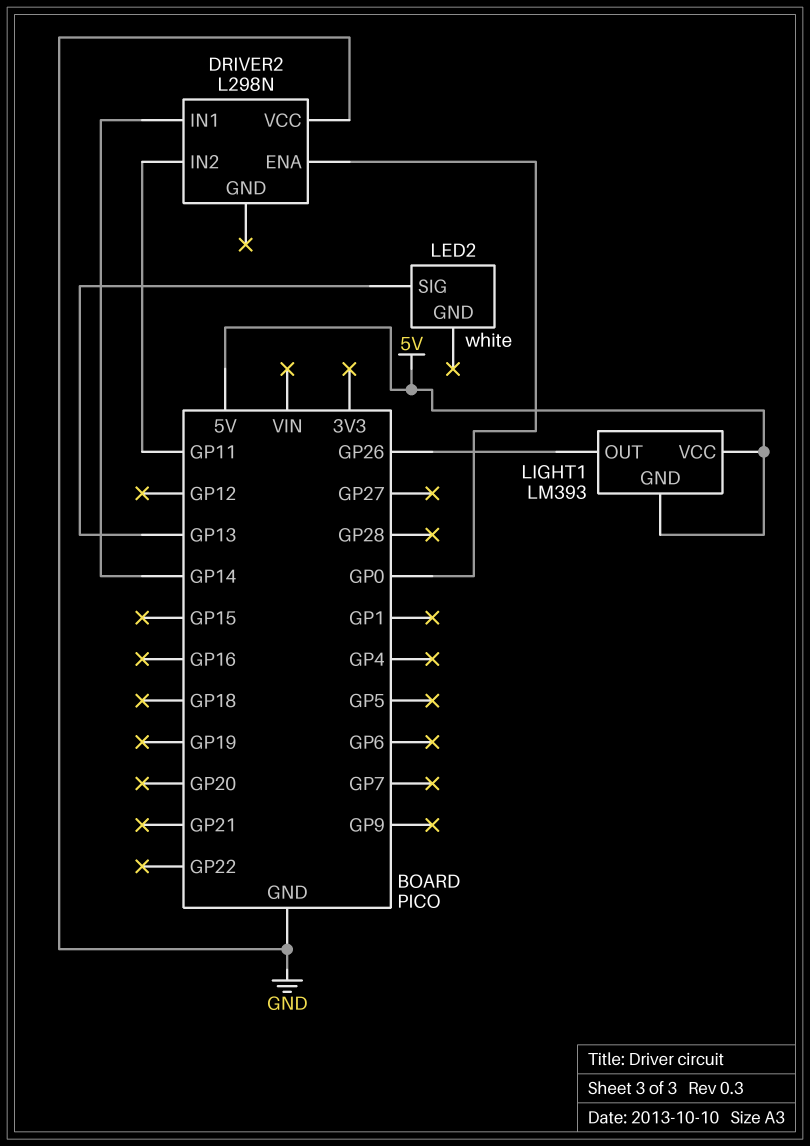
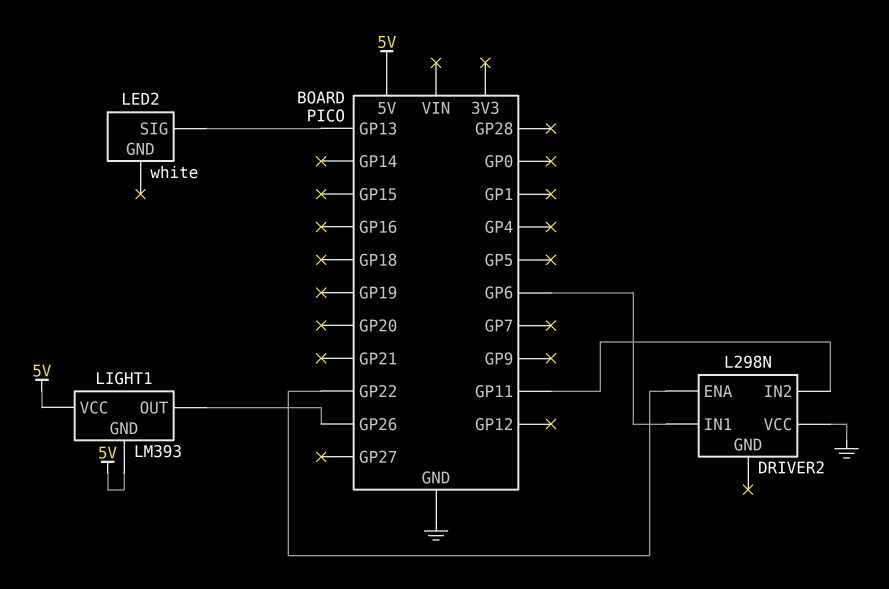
DRIVER2 pin ENA: GP0 -> GP22
DRIVER2 pin IN1: GP14 -> GP6

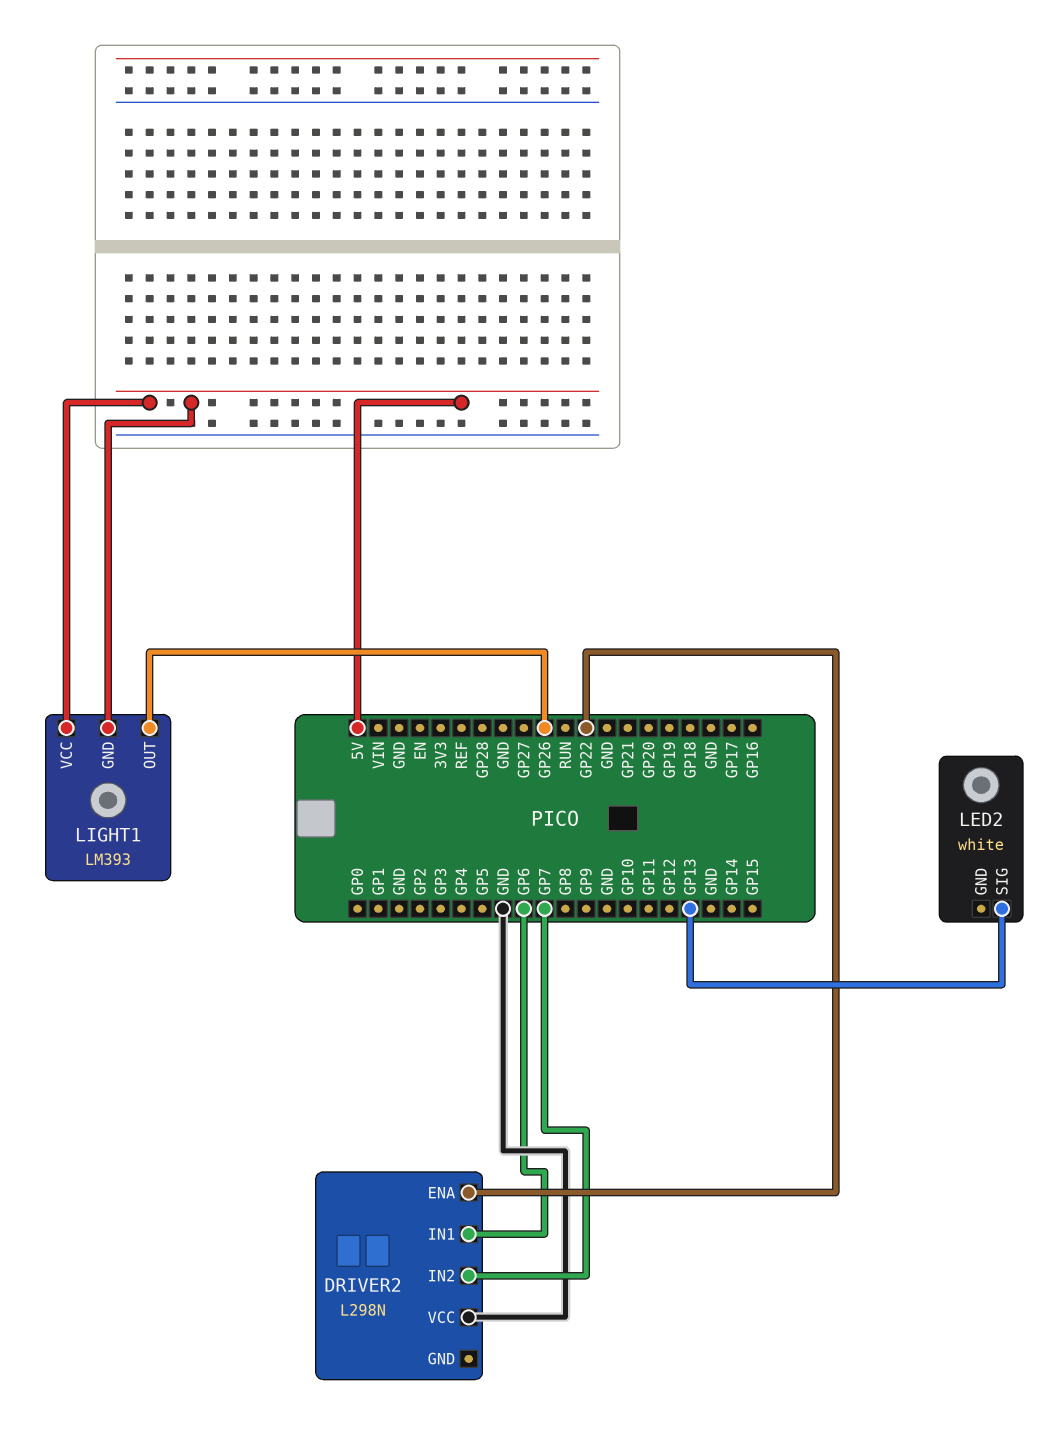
DRIVER2 pin IN2: GP11 -> GP7

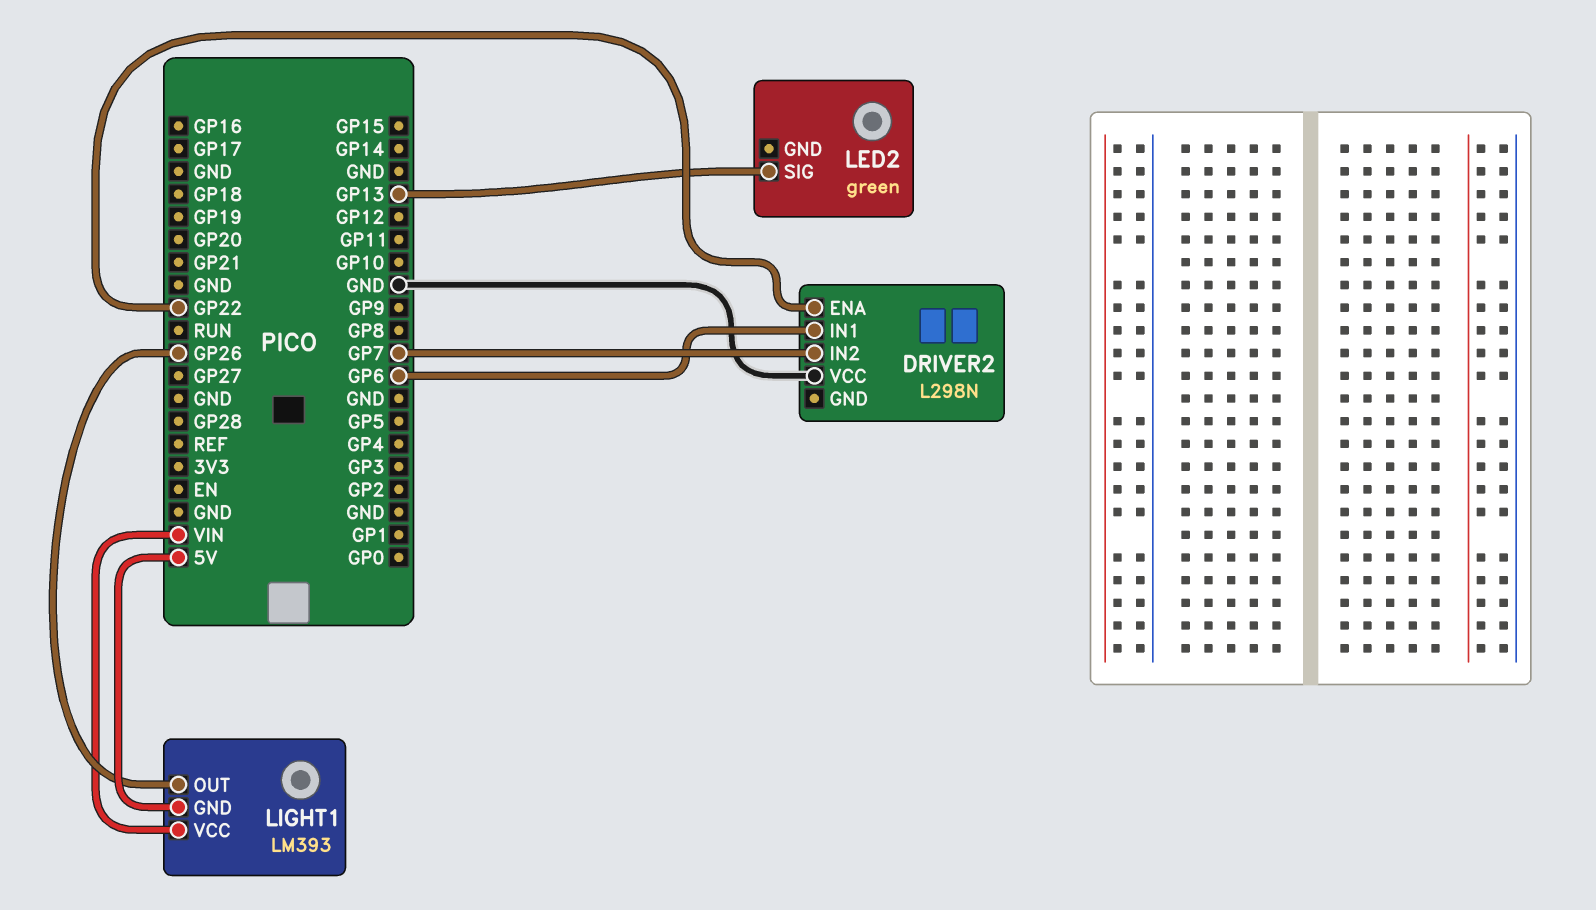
LED2: white -> green
LIGHT1 pin VCC: 5V -> VIN

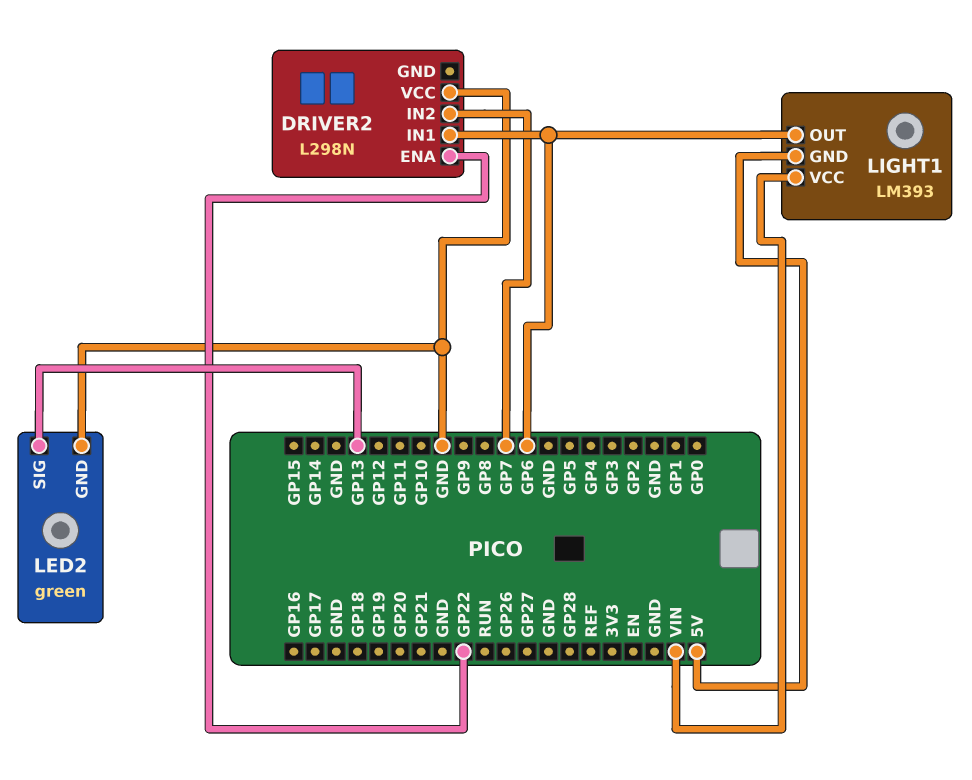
LED2 pin GND: none -> GND
LIGHT1 pin OUT: GP26 -> GP6

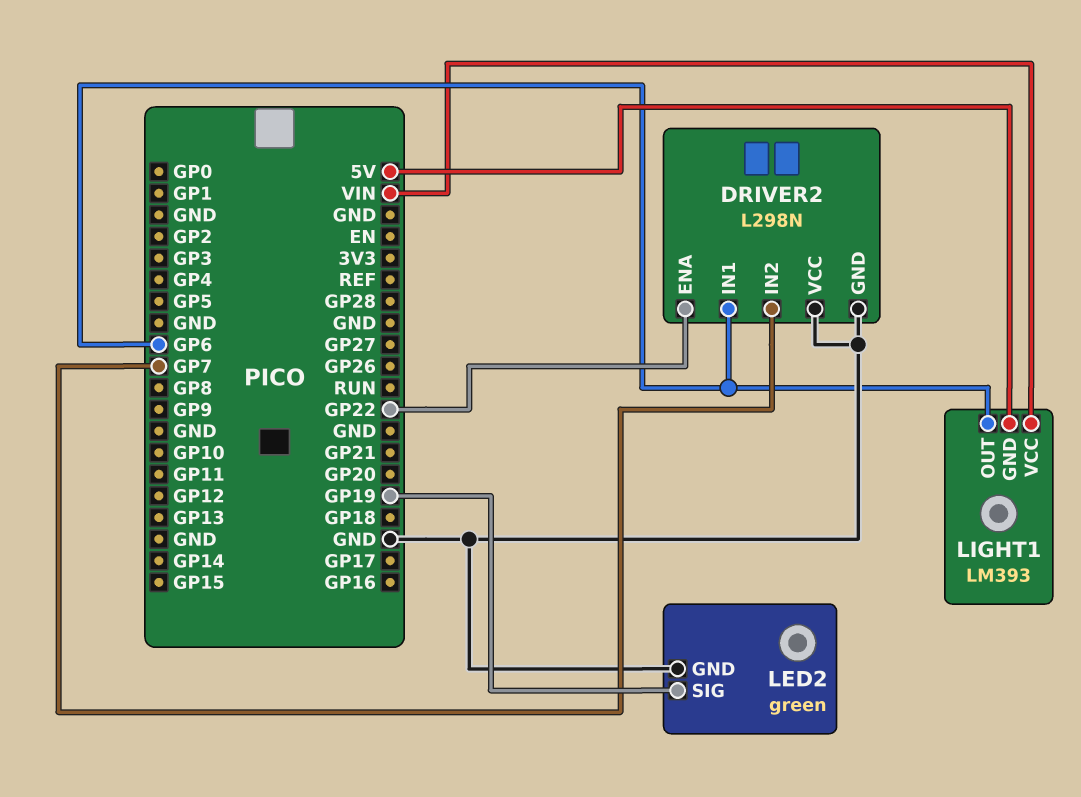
DRIVER2 pin GND: none -> GND
LED2 pin SIG: GP13 -> GP19

